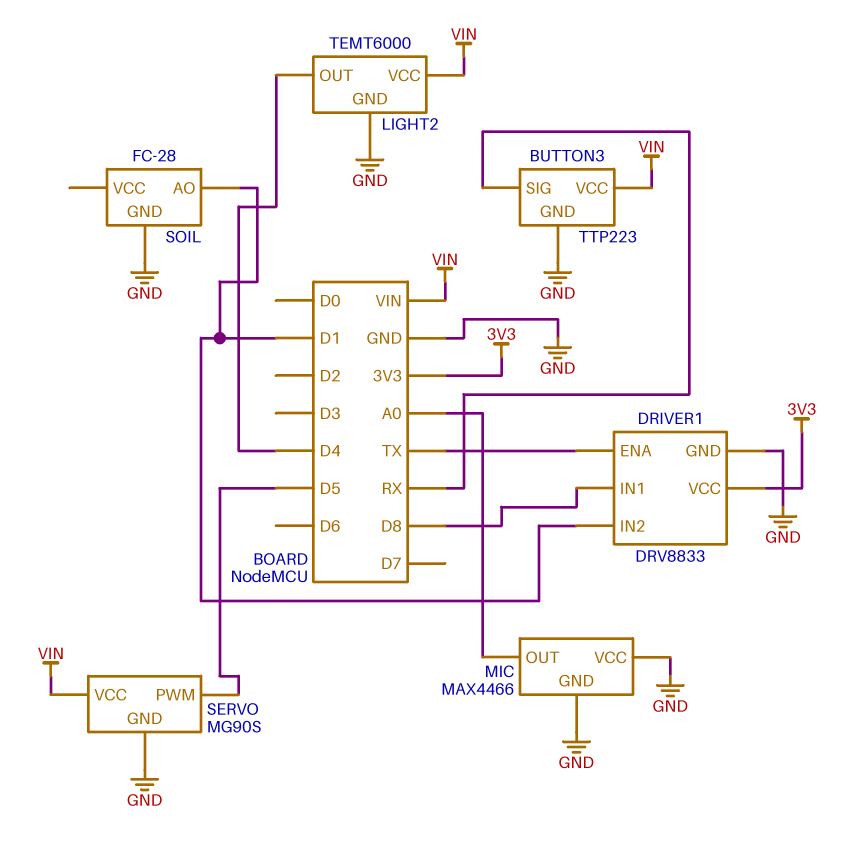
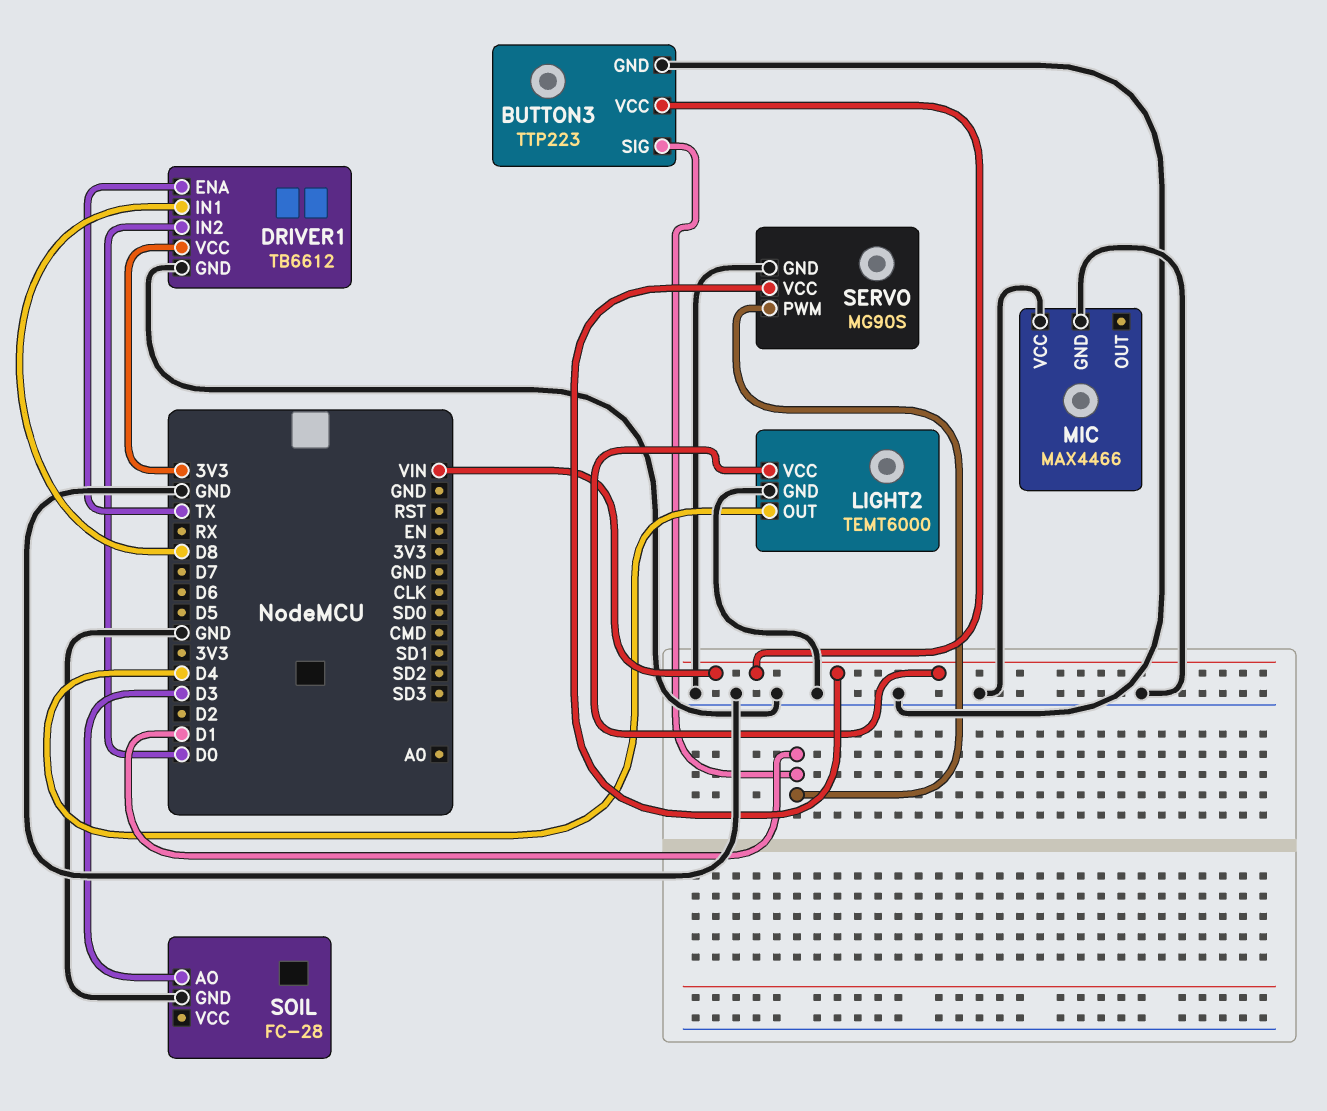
BUTTON3 pin SIG: RX -> D1
DRIVER1: DRV8833 -> TB6612
DRIVER1 pin IN2: D1 -> D0
MIC pin OUT: A0 -> none
SERVO pin PWM: D5 -> D1
SOIL pin AO: D1 -> D3

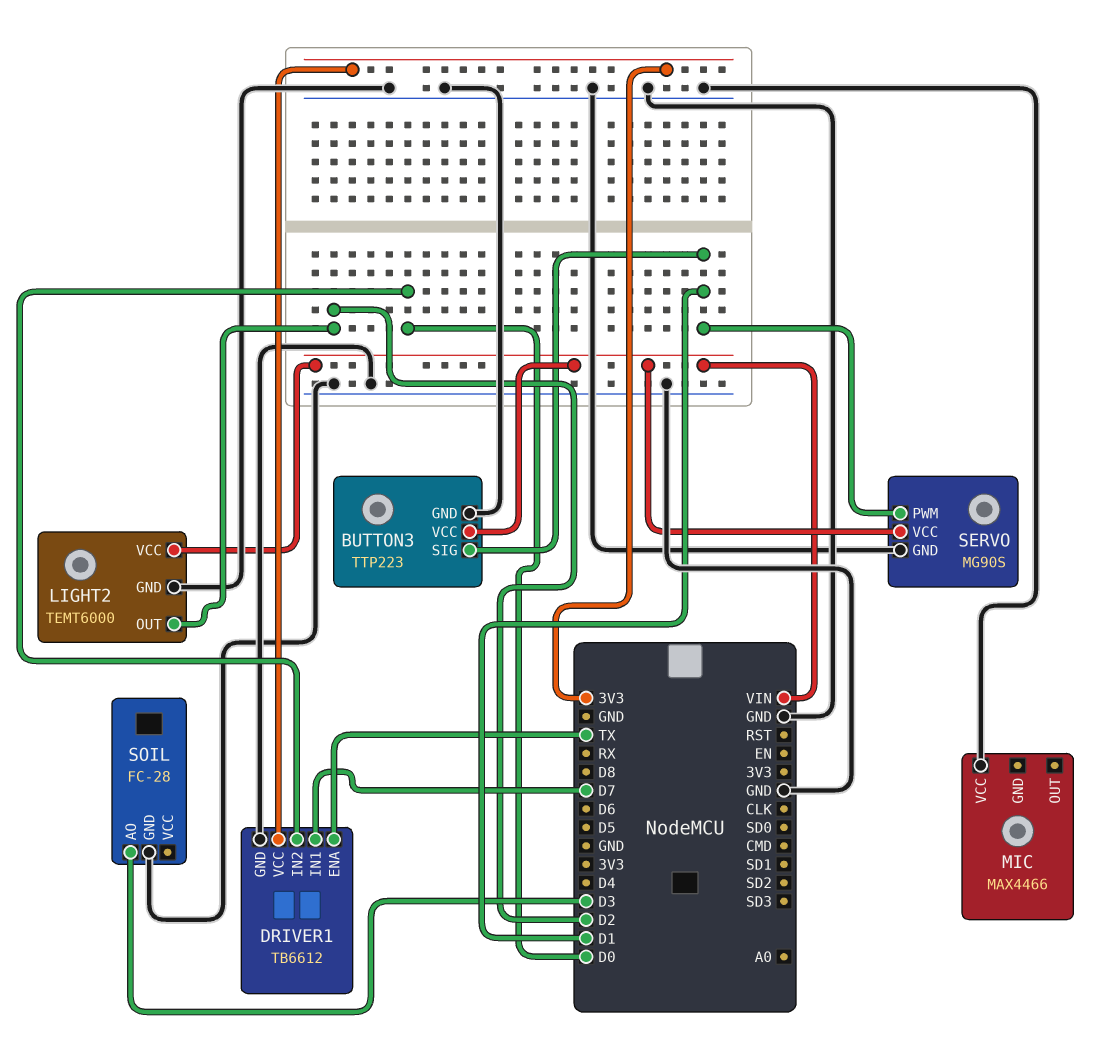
DRIVER1 pin IN1: D8 -> D7
LIGHT2 pin OUT: D4 -> D2
MIC pin GND: GND -> none

